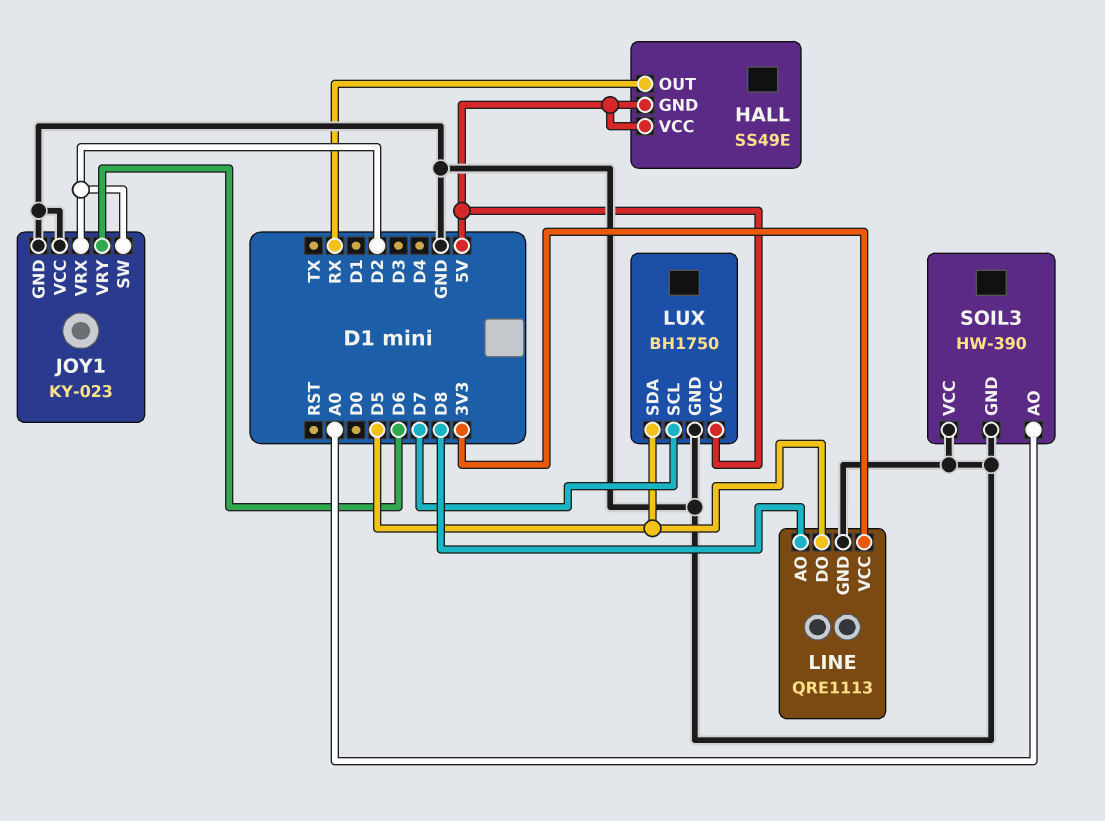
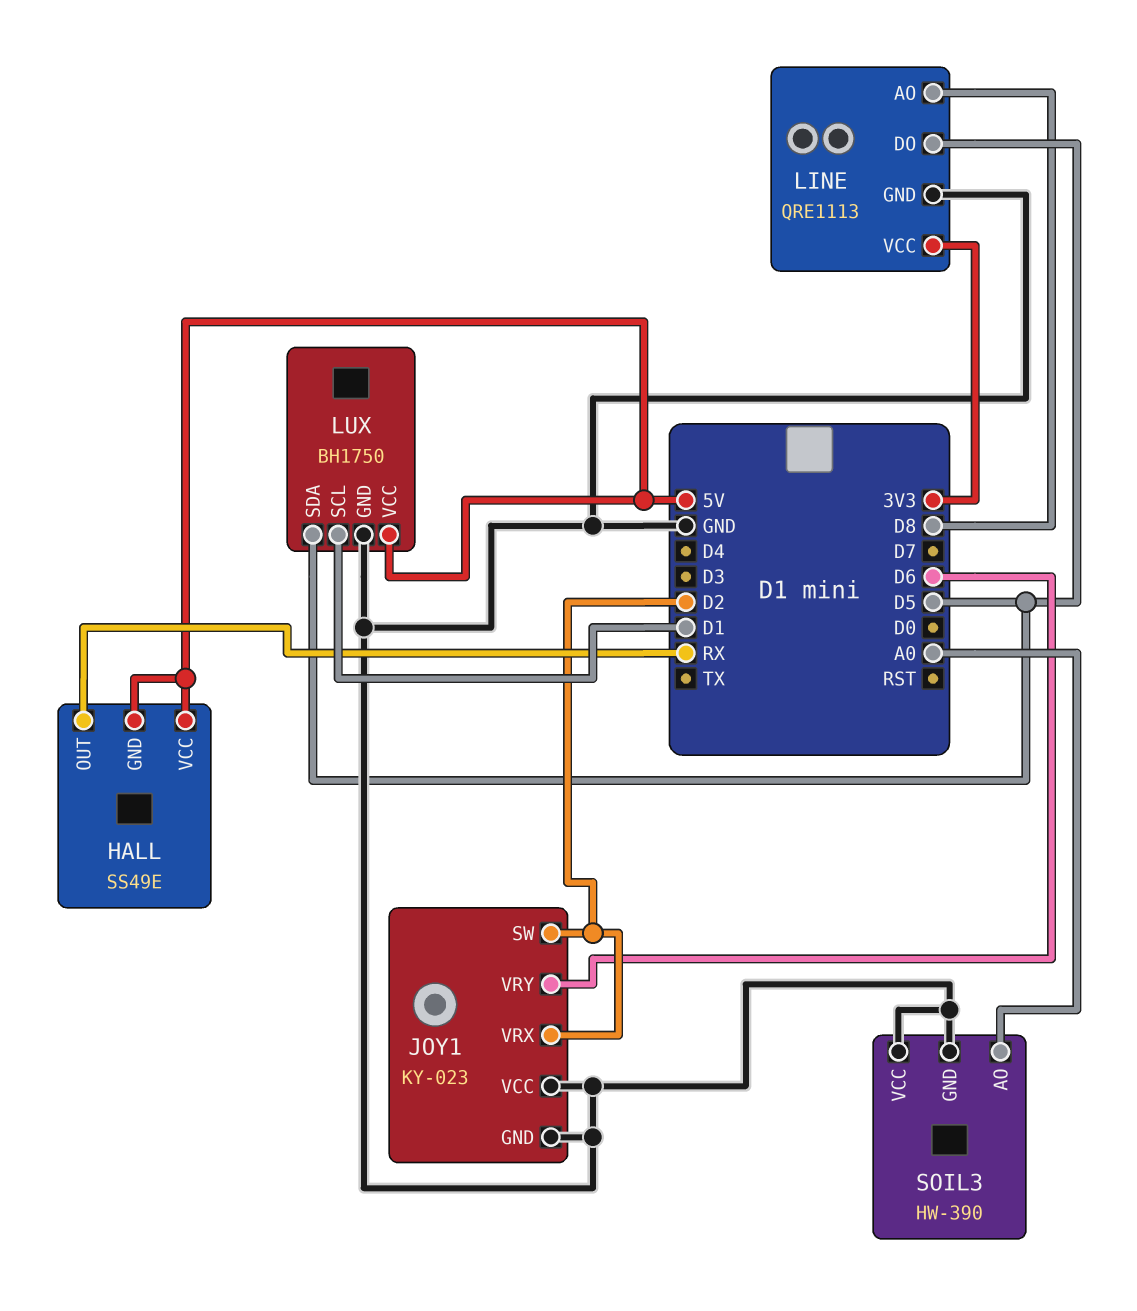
LUX pin SCL: D7 -> D1

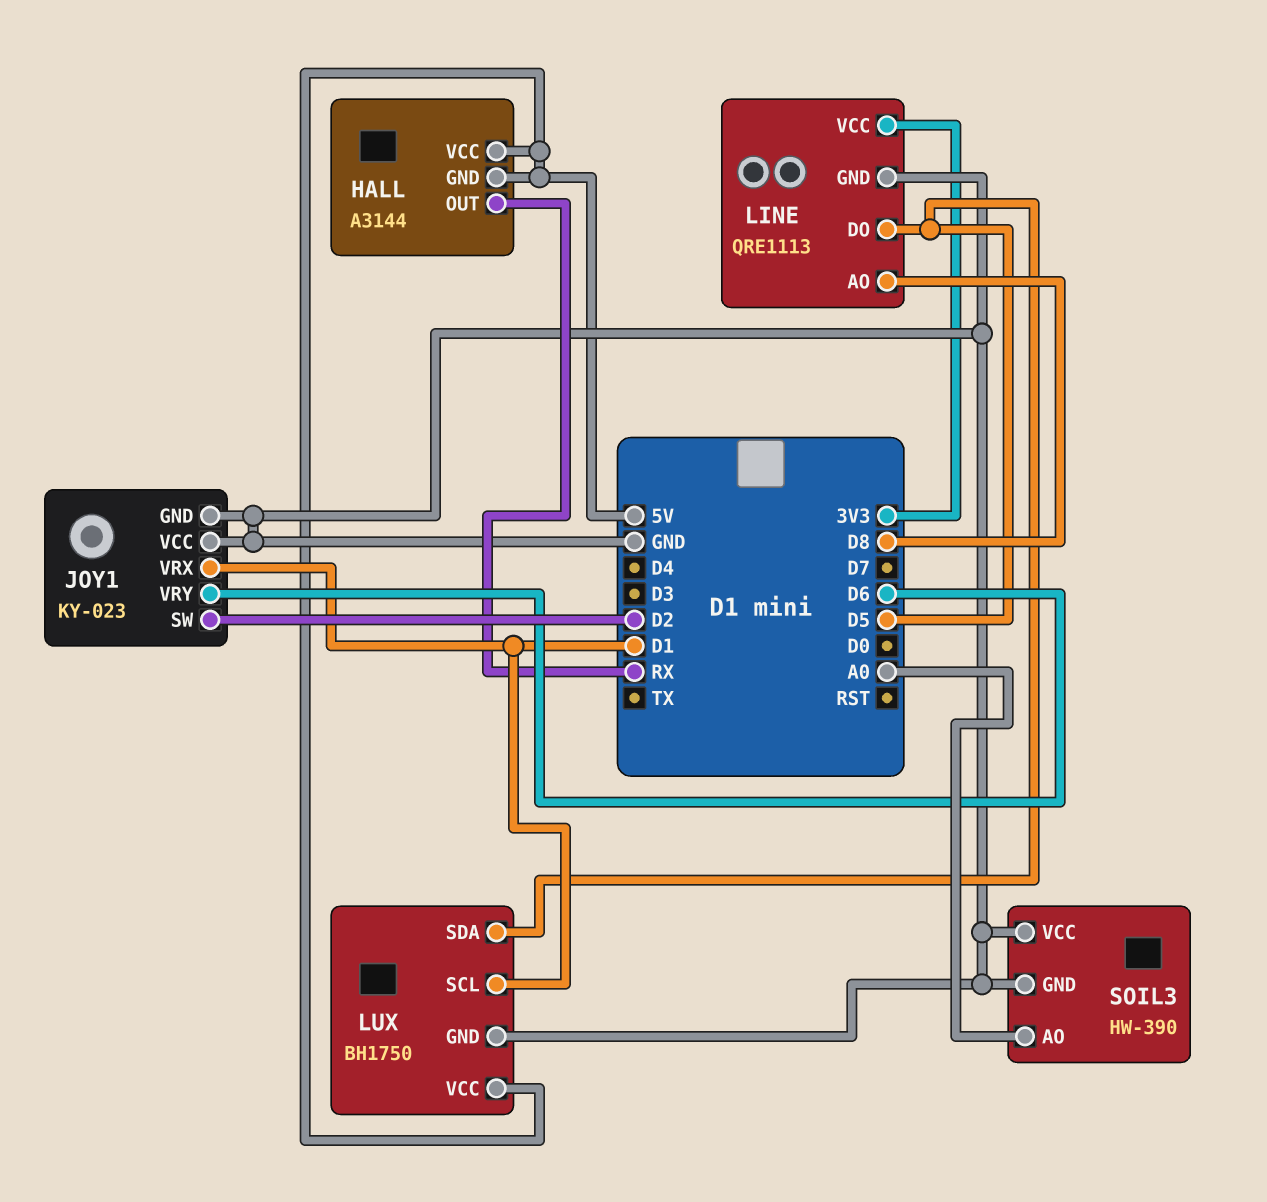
HALL: SS49E -> A3144
JOY1 pin VRX: D2 -> D1

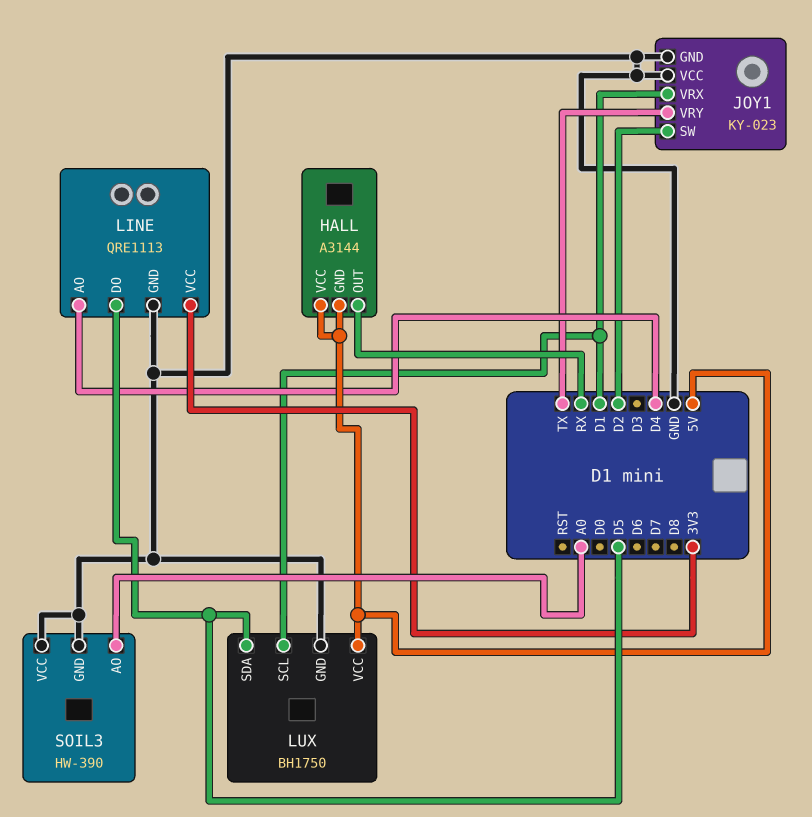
JOY1 pin VRY: D6 -> TX
LINE pin AO: D8 -> D4

